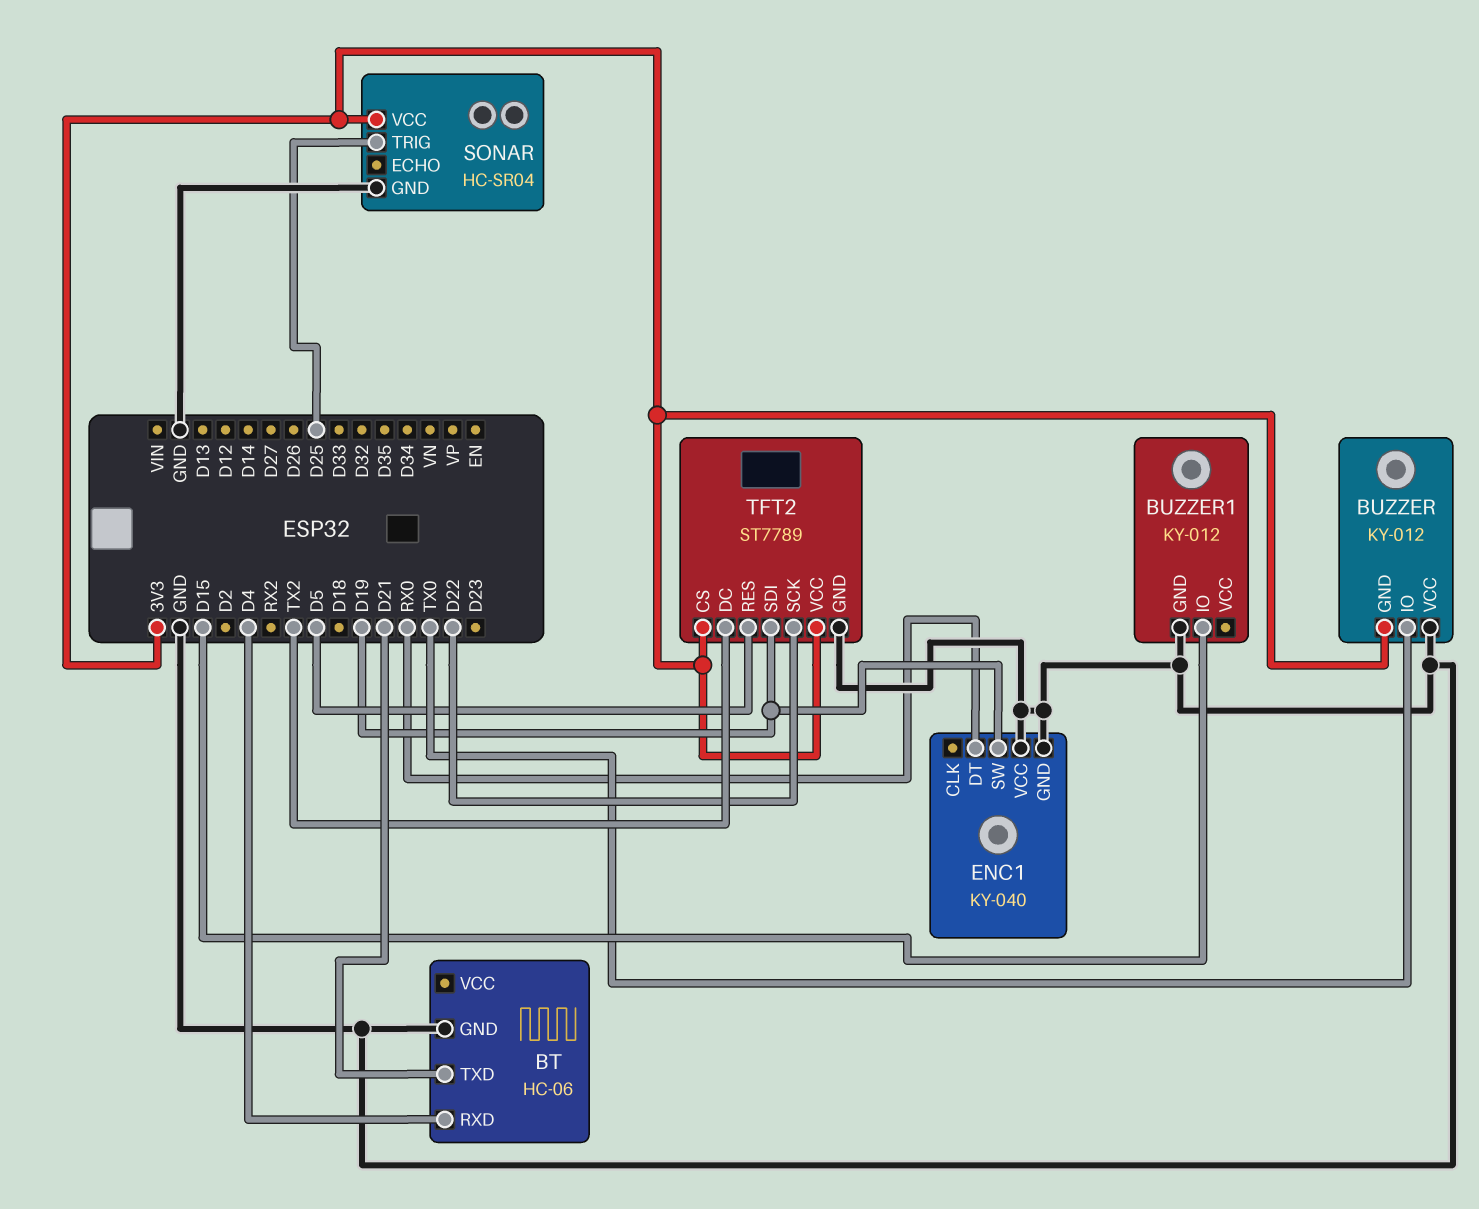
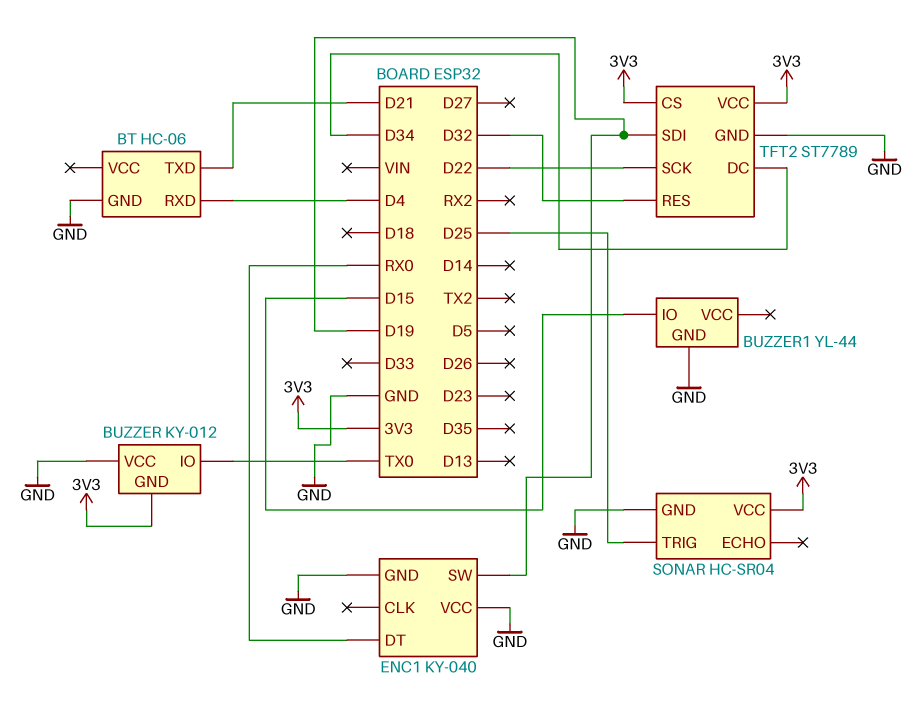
BUZZER1: KY-012 -> YL-44
TFT2 pin DC: TX2 -> D34
TFT2 pin RES: D5 -> D32

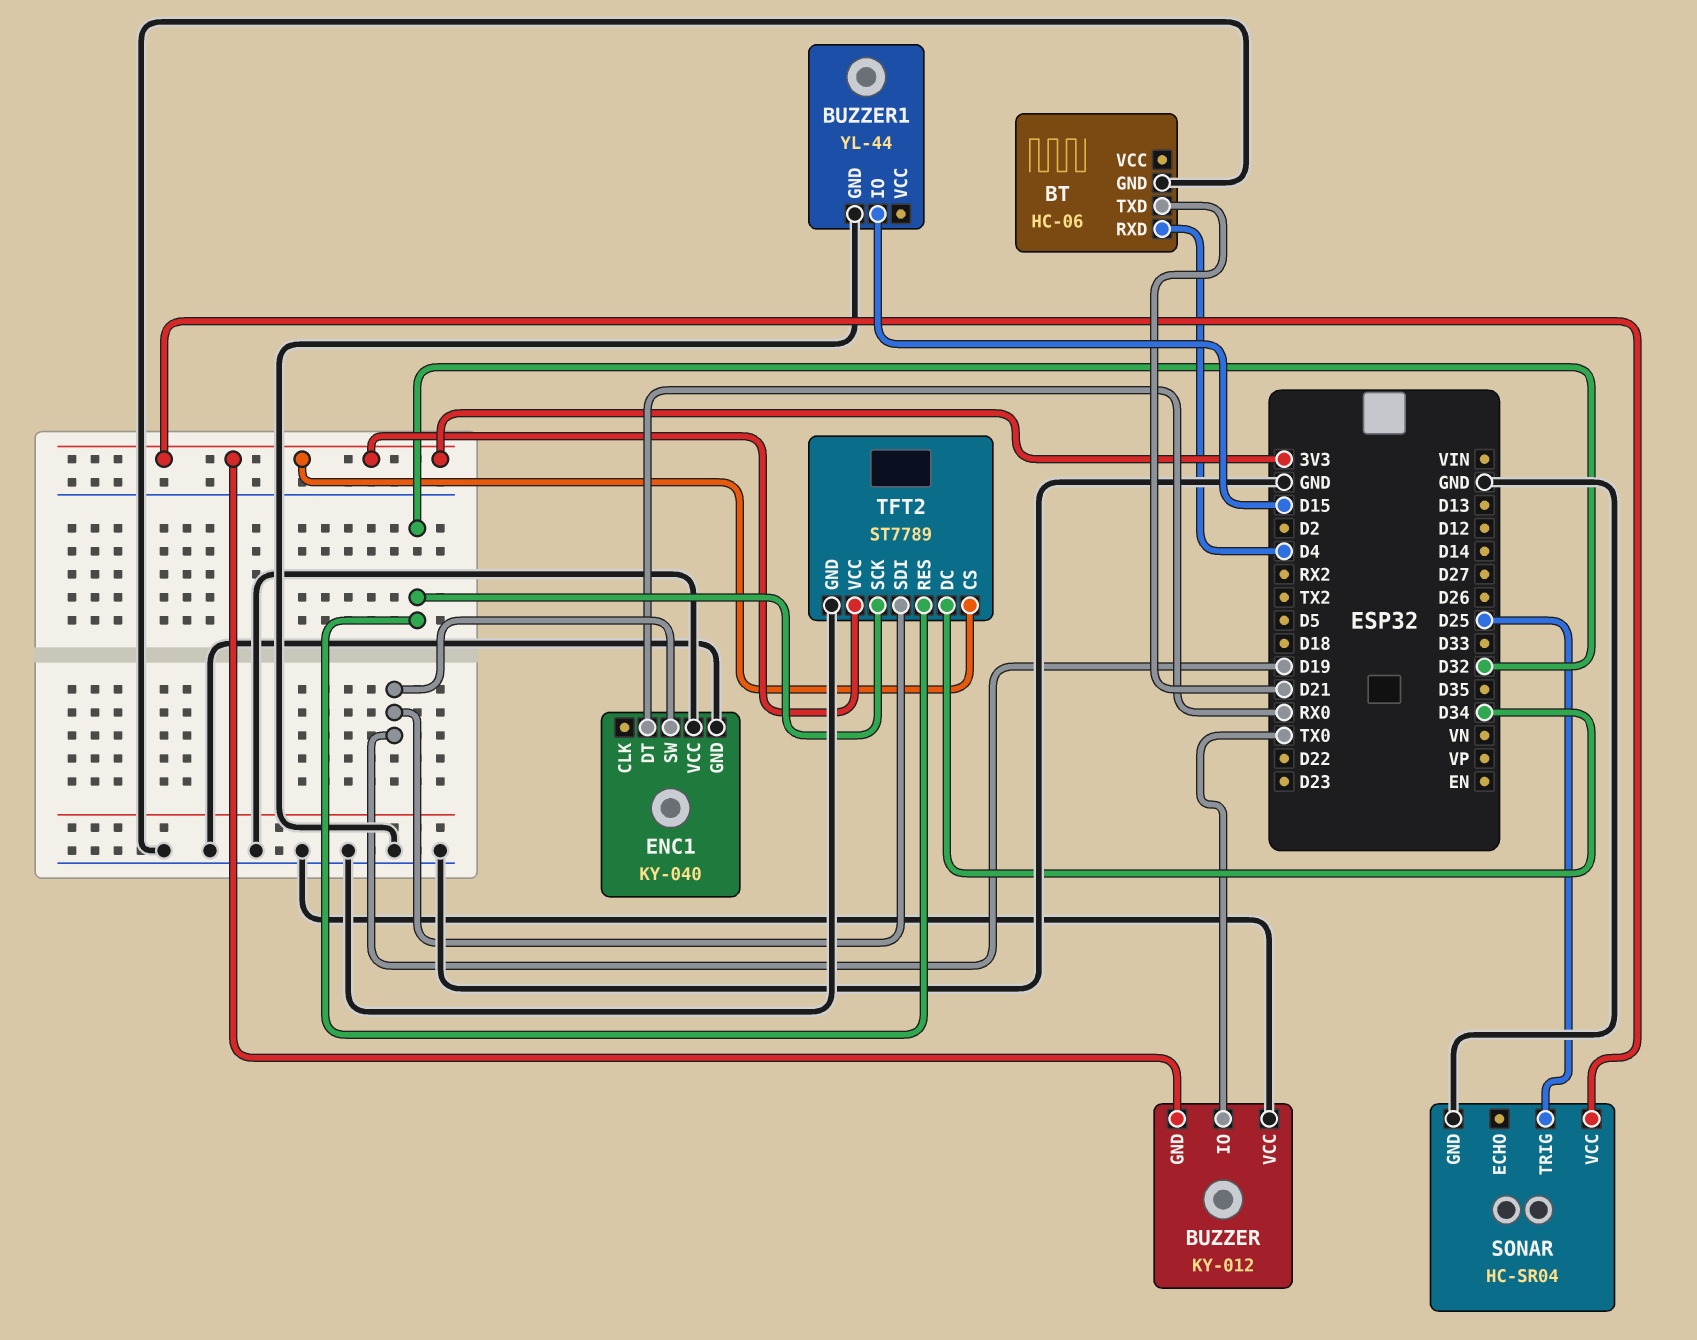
TFT2 pin SCK: D22 -> D32

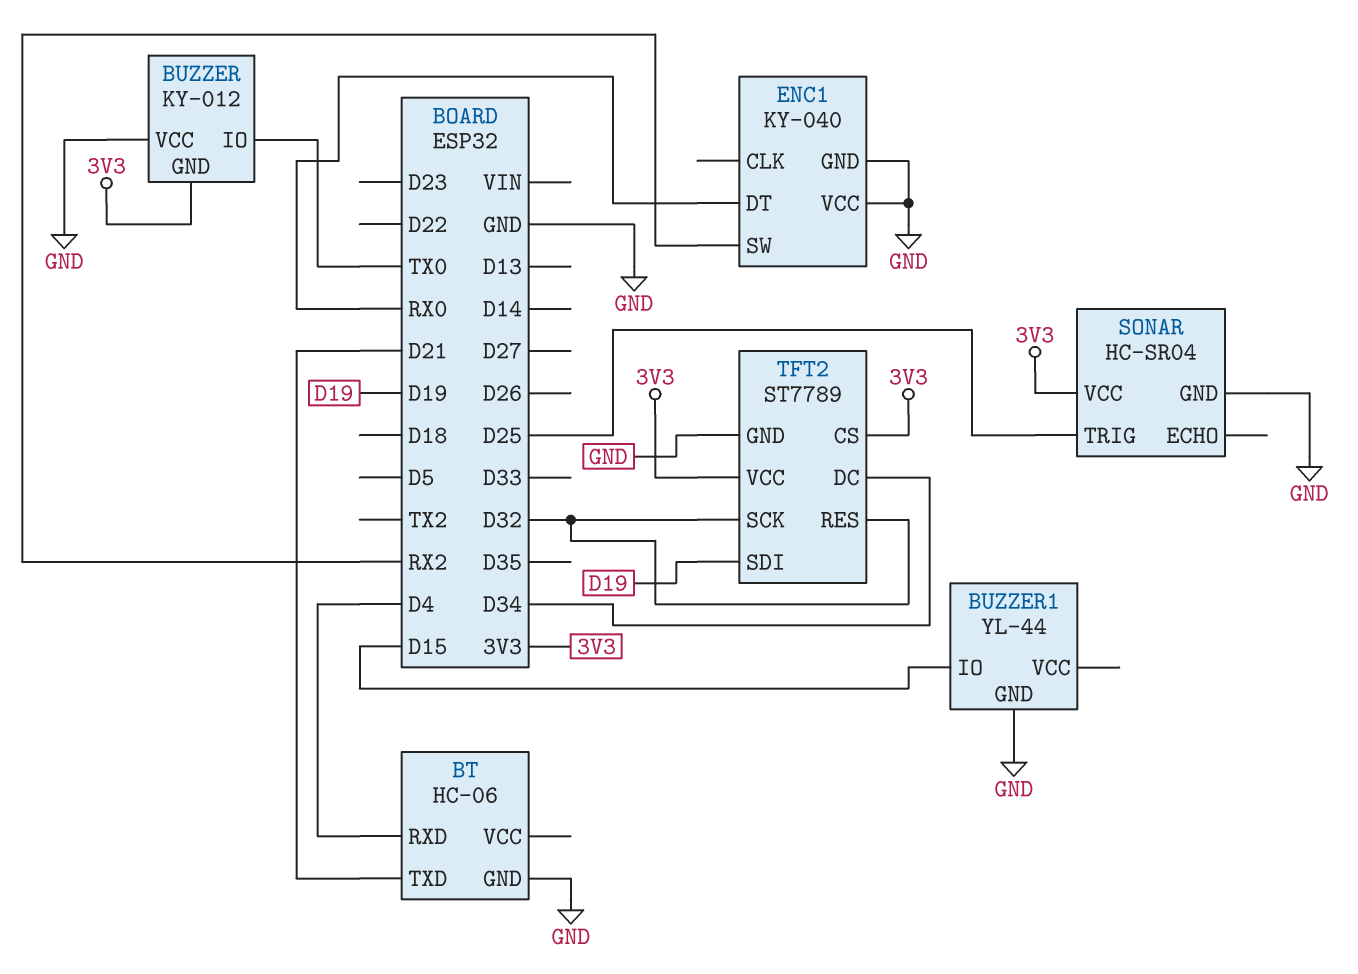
ENC1 pin SW: D19 -> RX2

